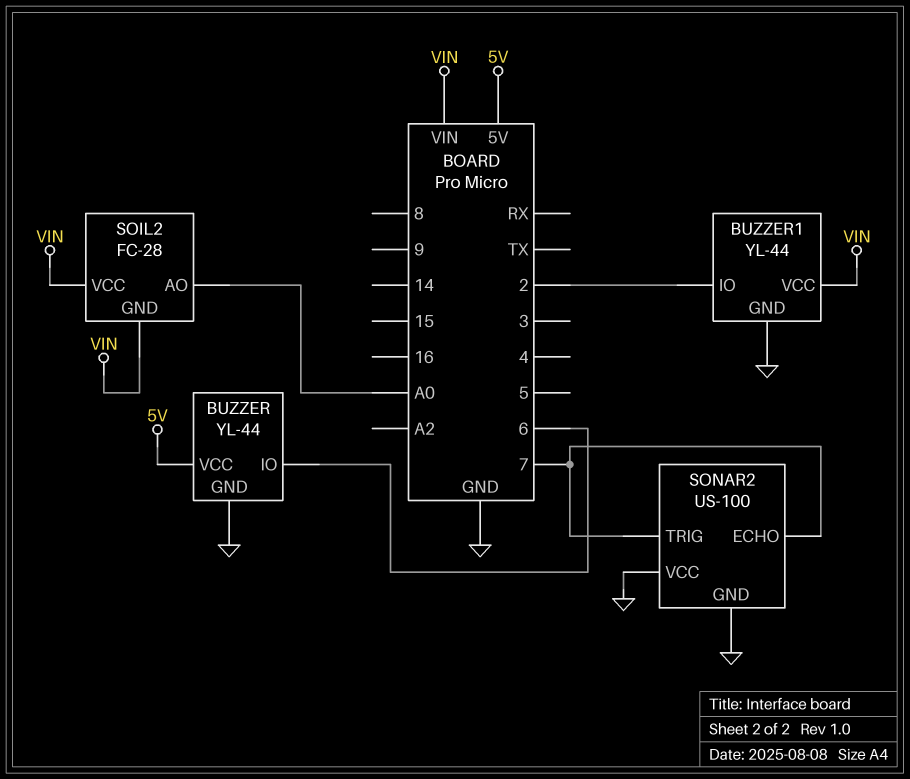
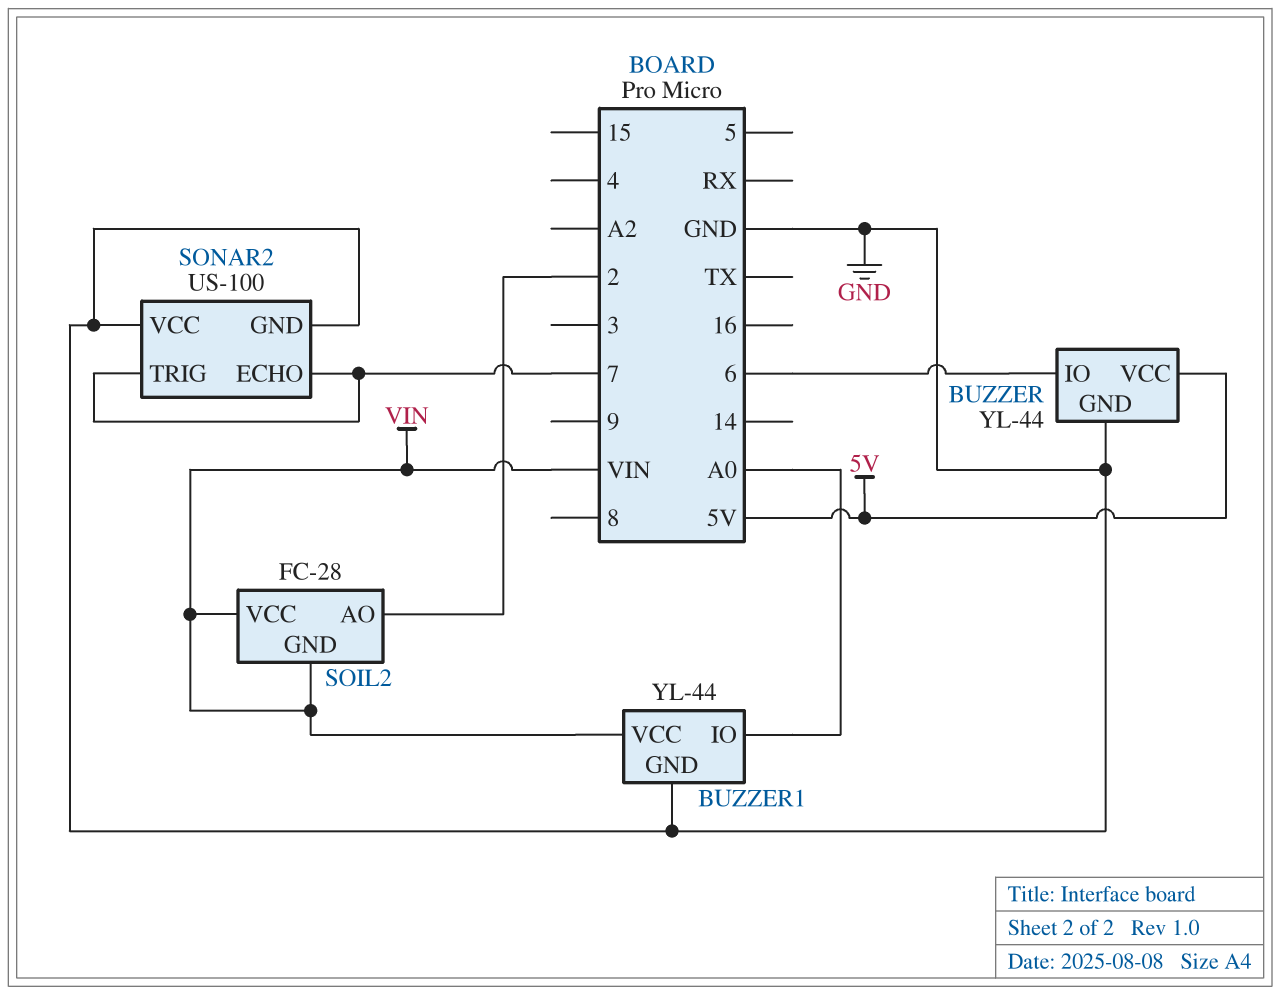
BUZZER1 pin IO: 2 -> A0
SOIL2 pin AO: A0 -> 2

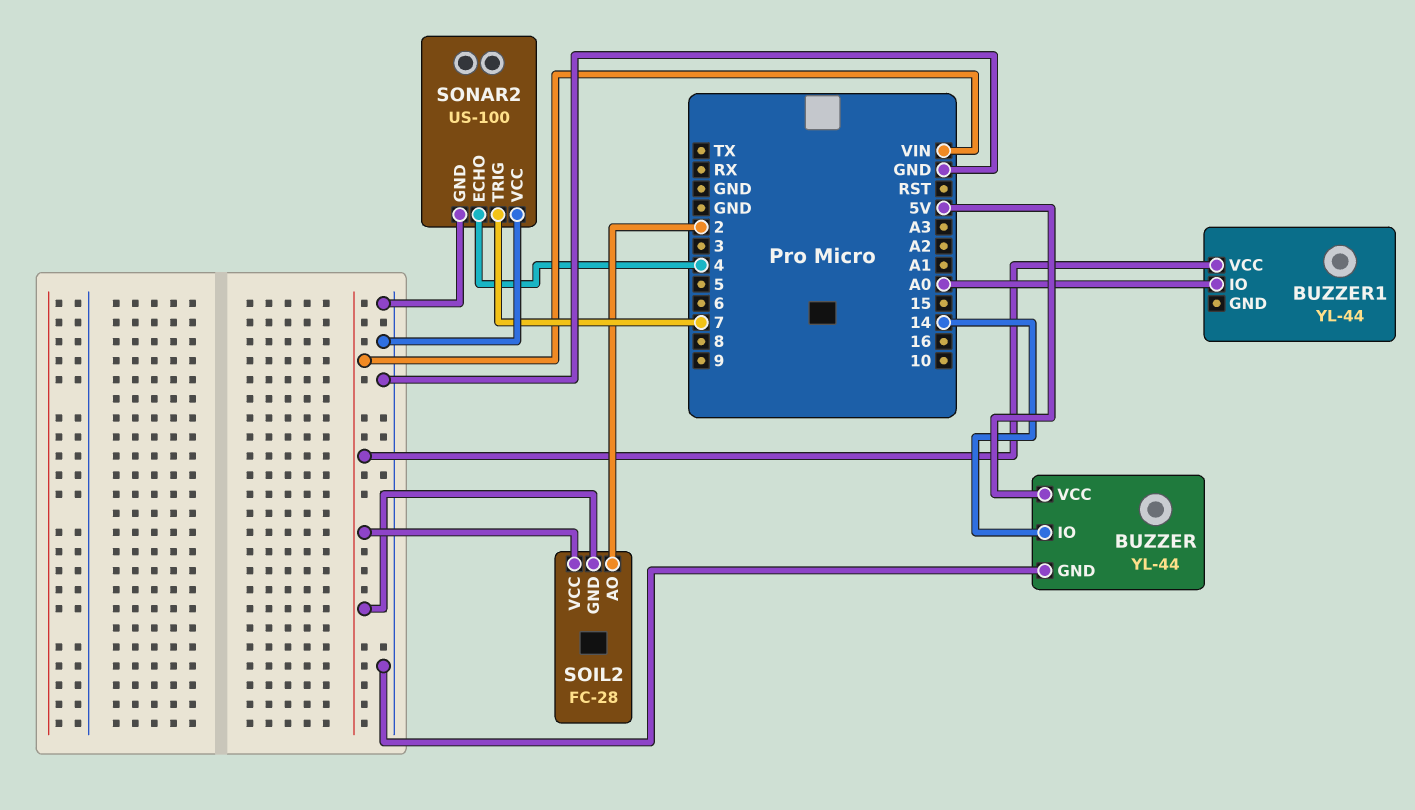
BUZZER pin IO: 6 -> 14
BUZZER1 pin GND: GND -> none
SONAR2 pin ECHO: 7 -> 4

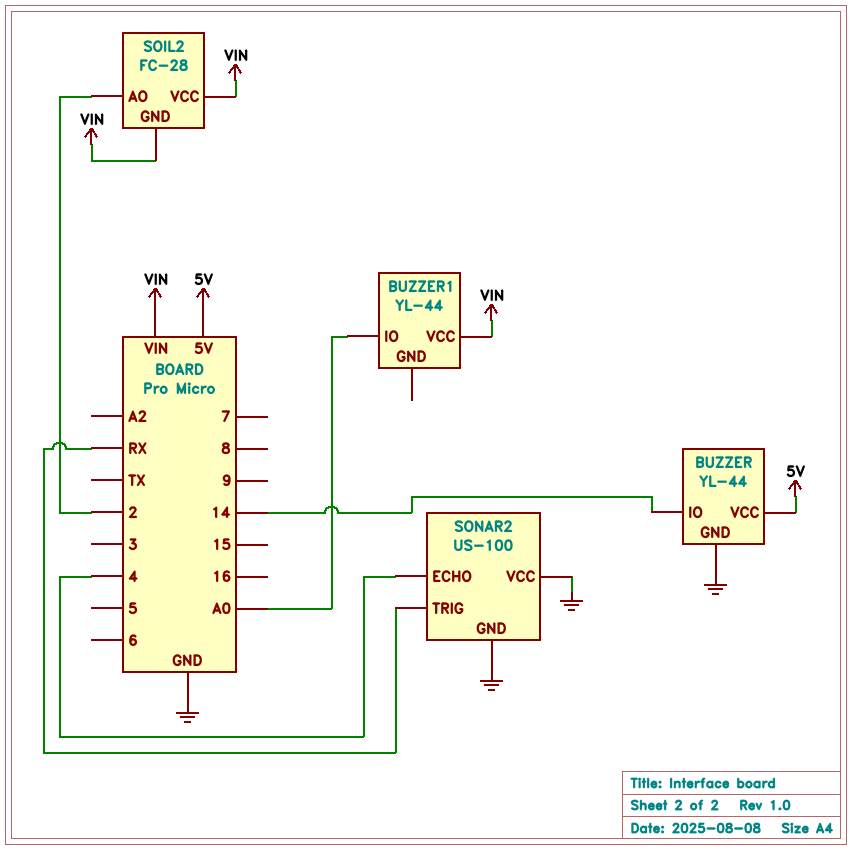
SONAR2 pin TRIG: 7 -> RX

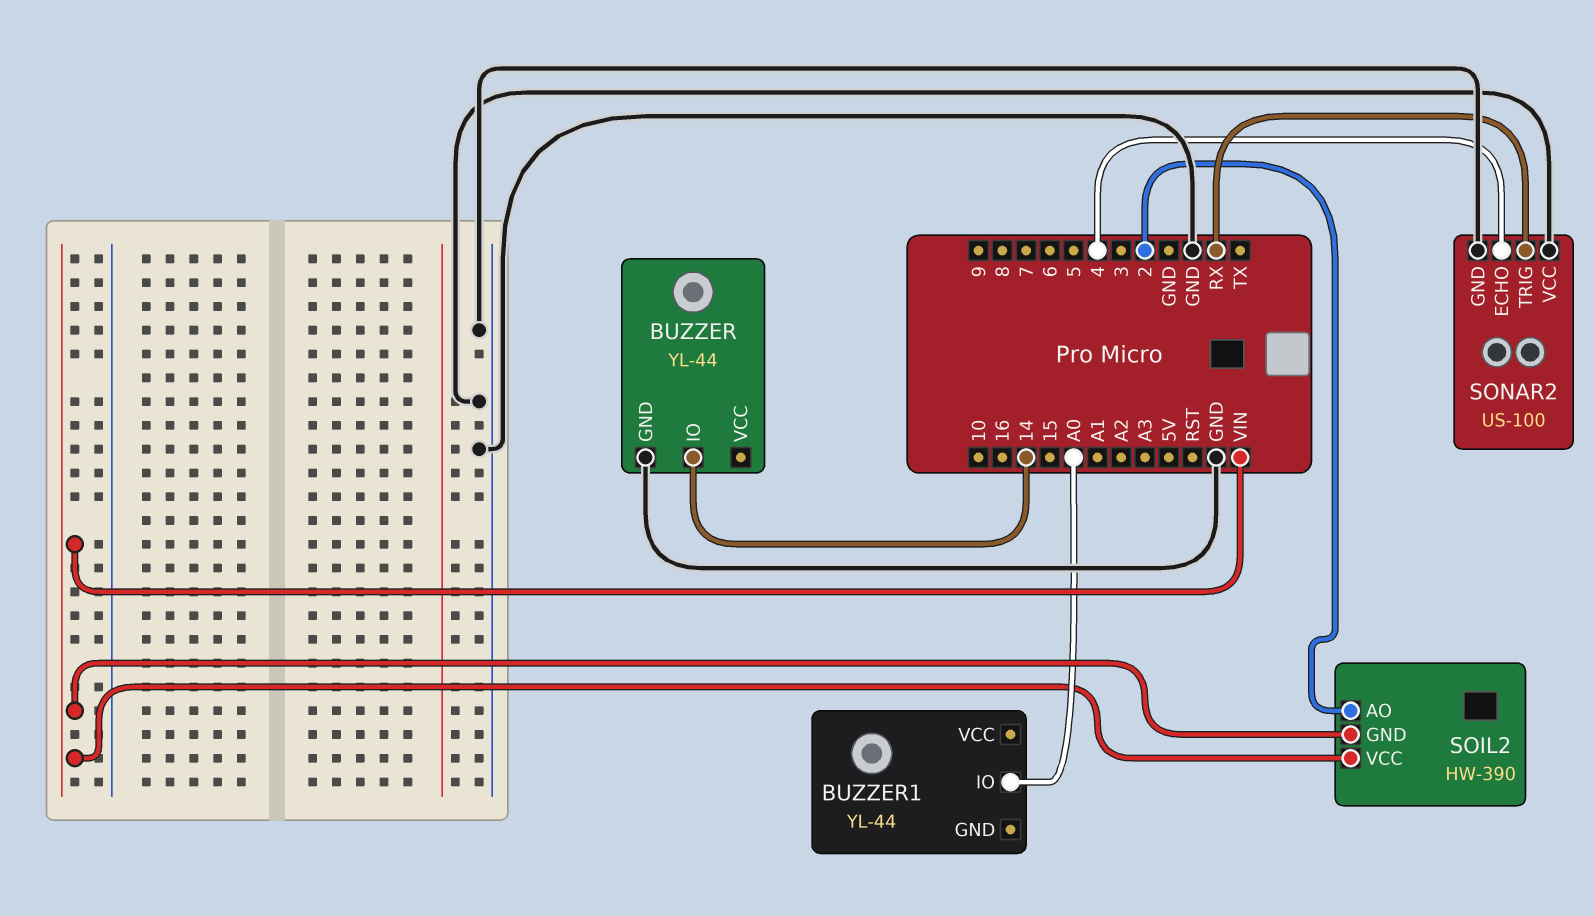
BUZZER pin VCC: 5V -> none
BUZZER1 pin VCC: VIN -> none
SOIL2: FC-28 -> HW-390

